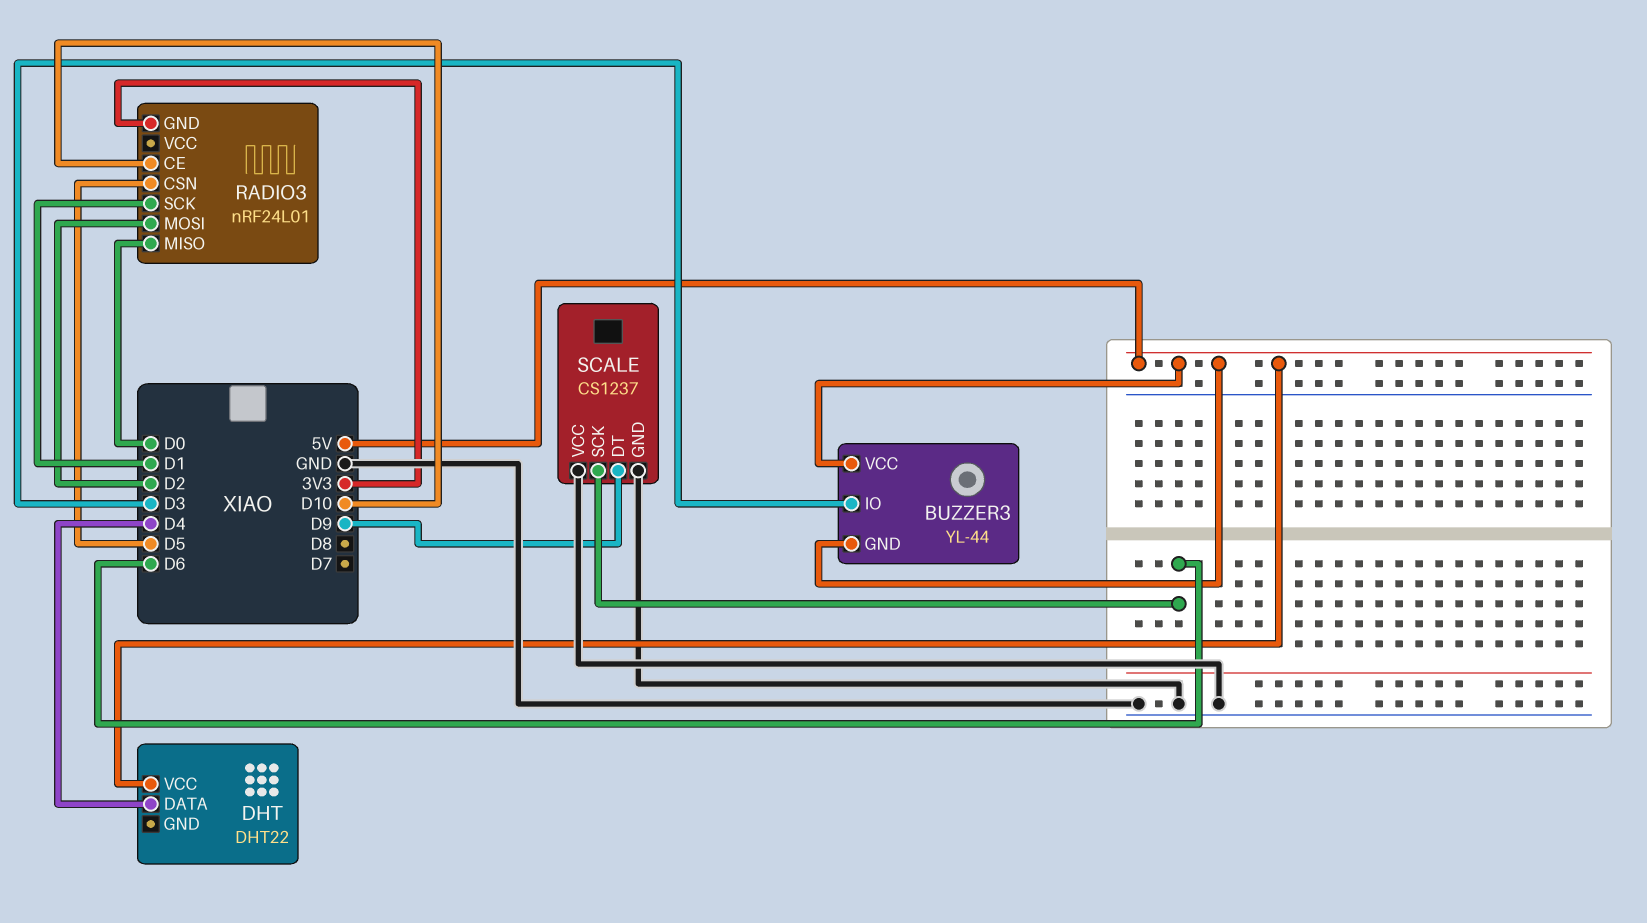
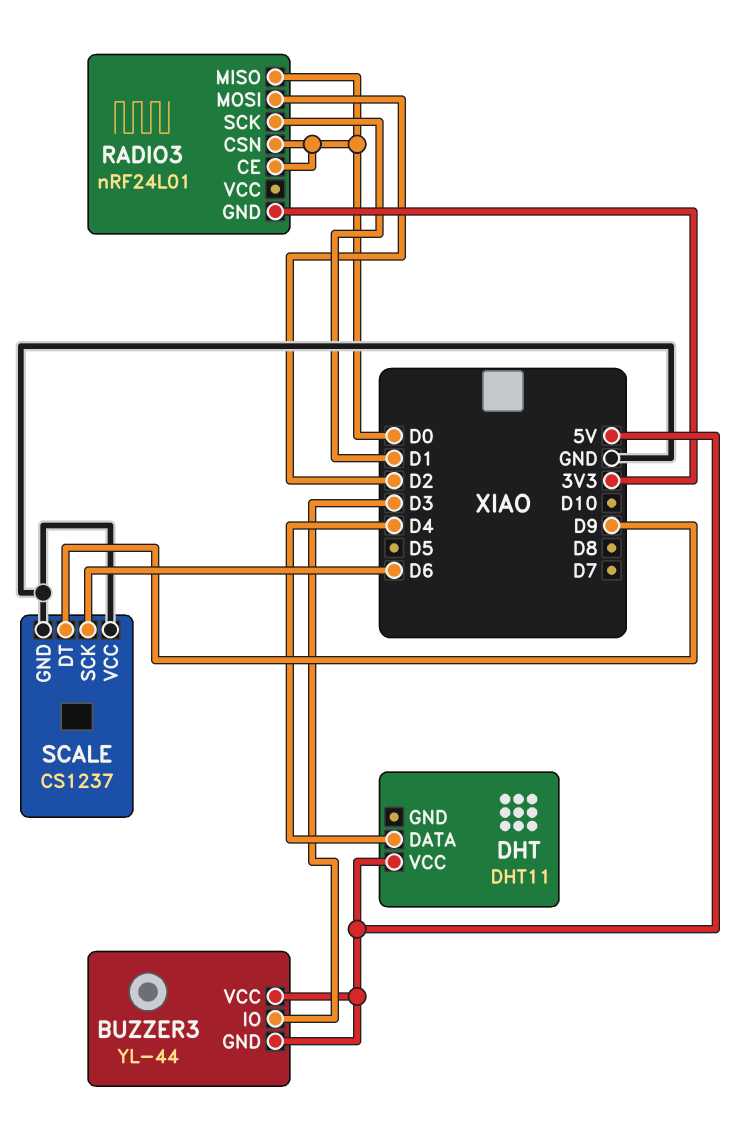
DHT: DHT22 -> DHT11
RADIO3 pin CE: D10 -> D0
RADIO3 pin CSN: D5 -> D0

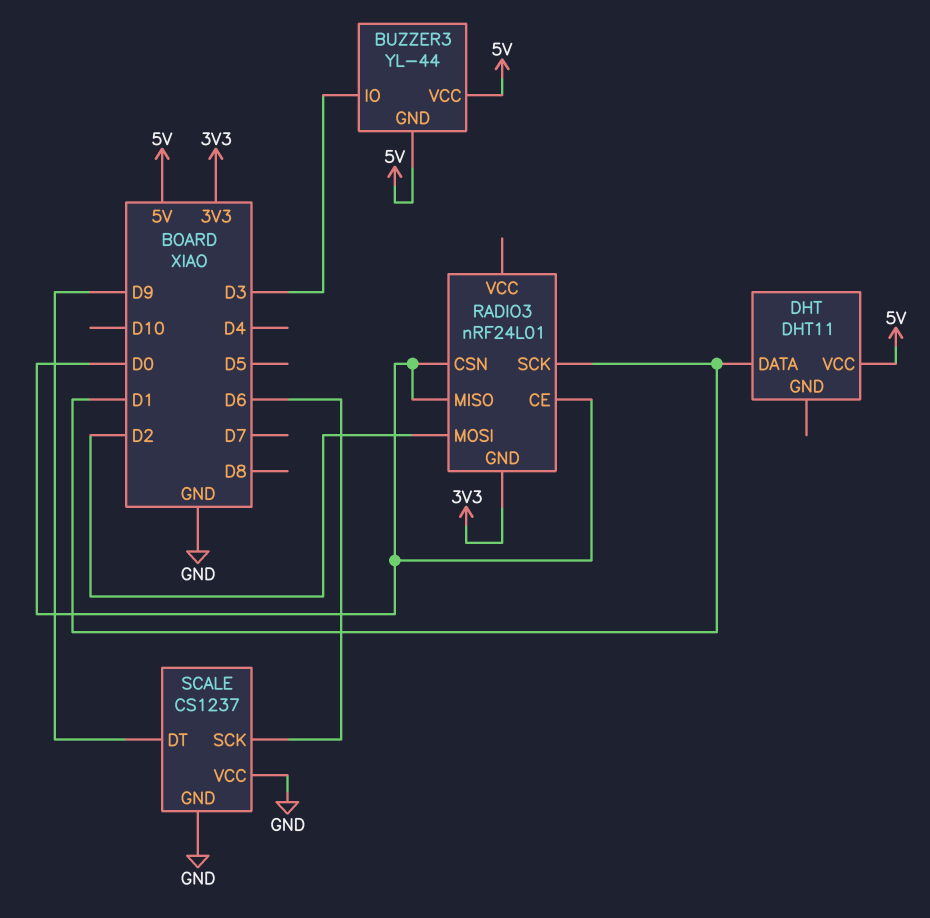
DHT pin DATA: D4 -> D1

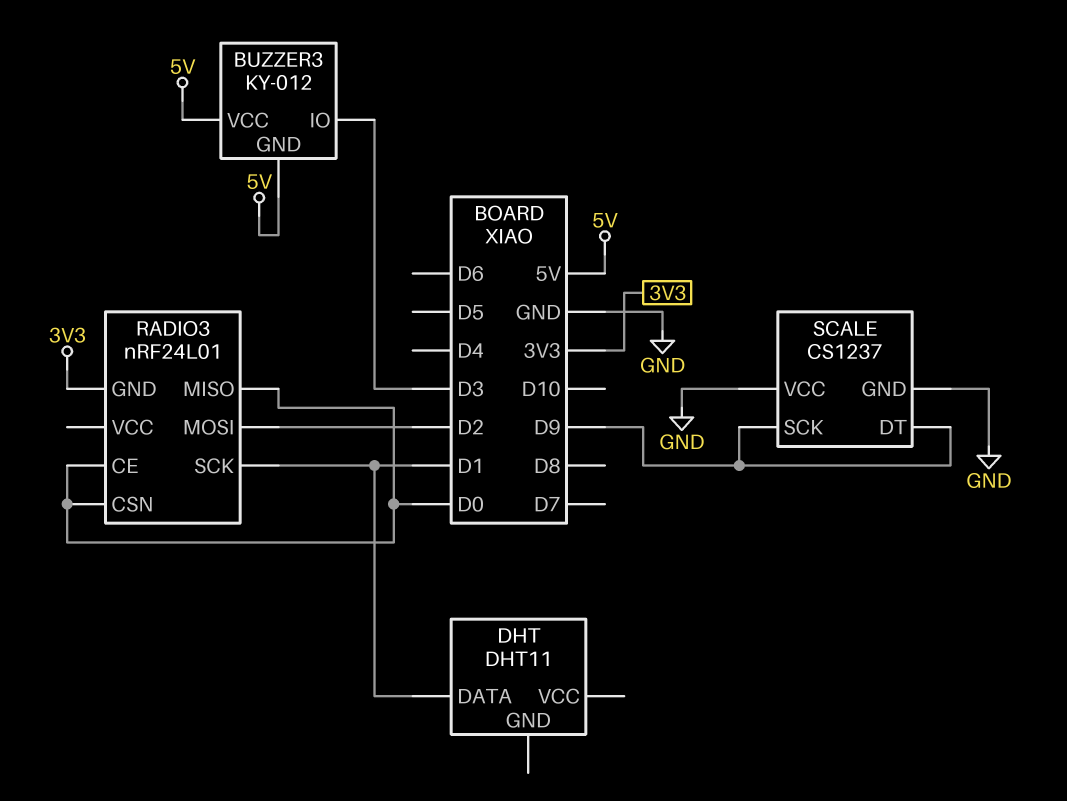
BUZZER3: YL-44 -> KY-012
DHT pin VCC: 5V -> none
SCALE pin SCK: D6 -> D9

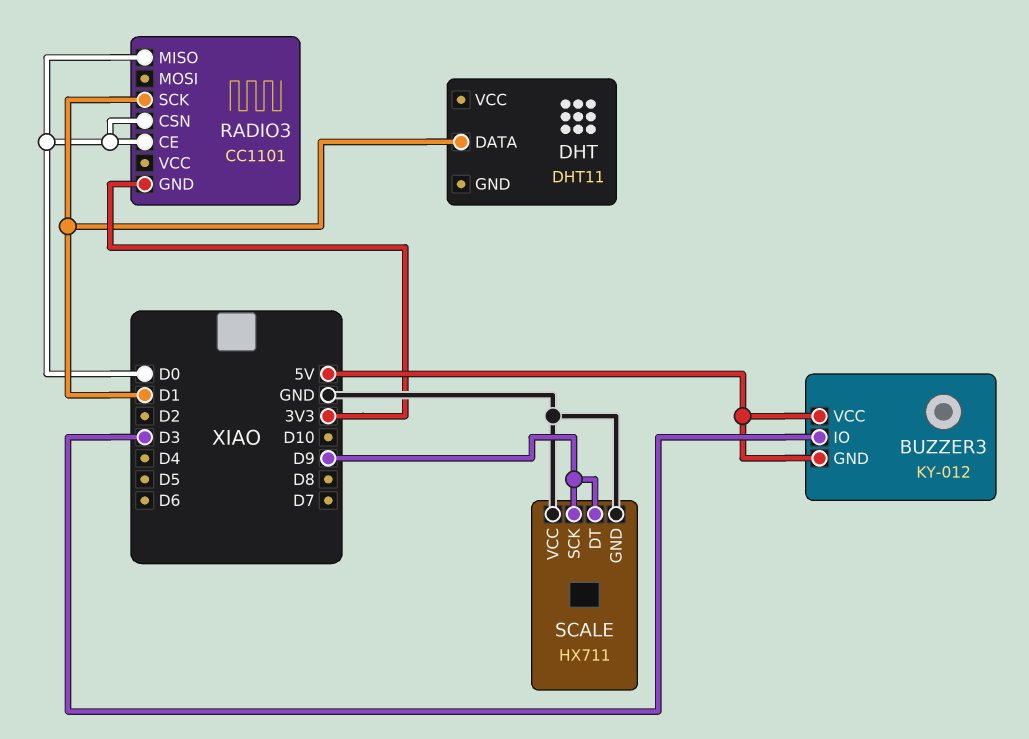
RADIO3: nRF24L01 -> CC1101
RADIO3 pin MOSI: D2 -> none
SCALE: CS1237 -> HX711

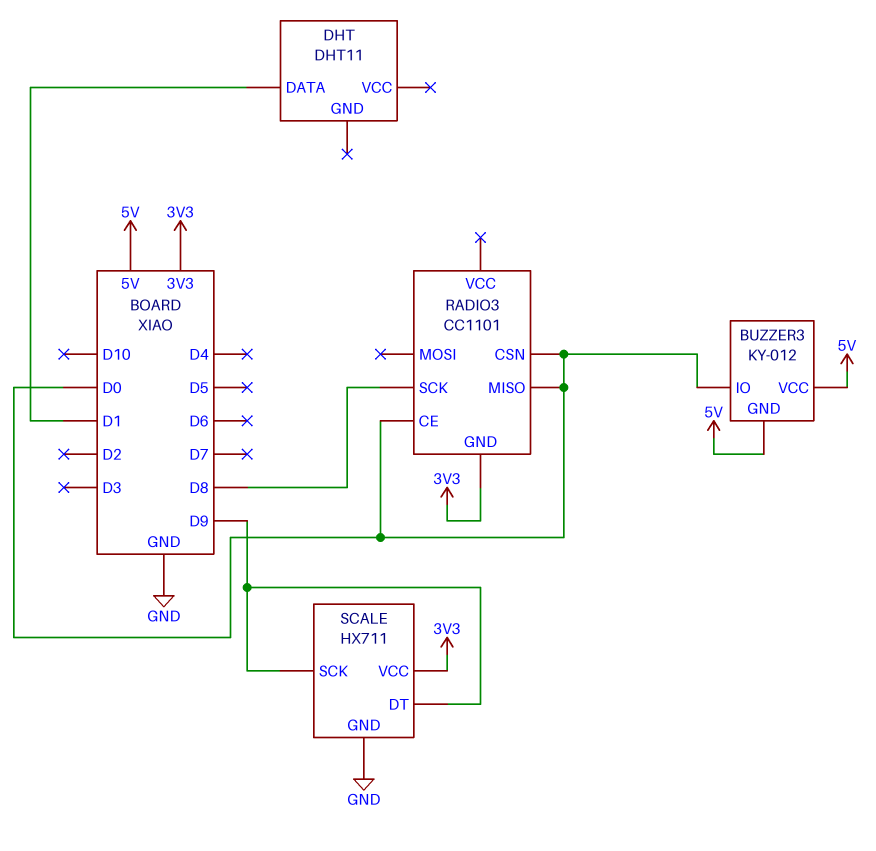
BUZZER3 pin IO: D3 -> D0
RADIO3 pin SCK: D1 -> D8
SCALE pin VCC: GND -> 3V3

